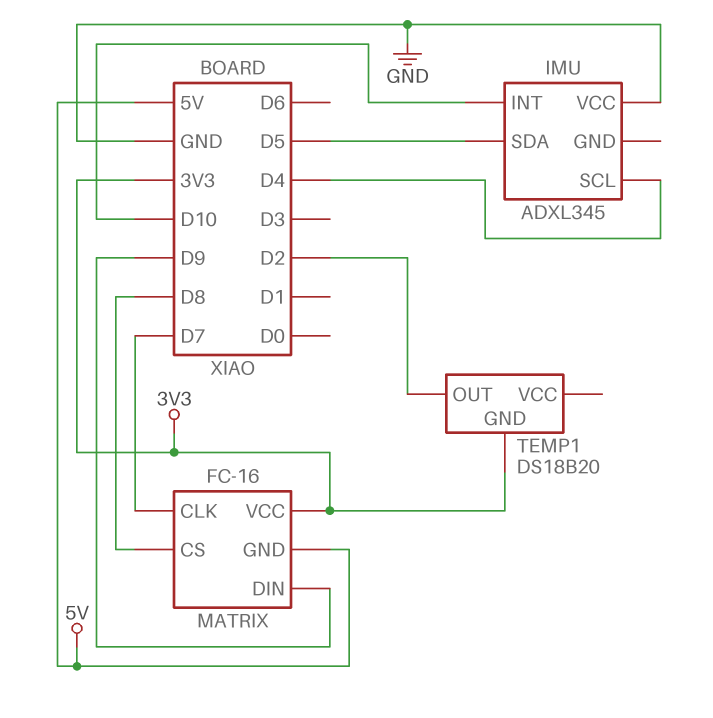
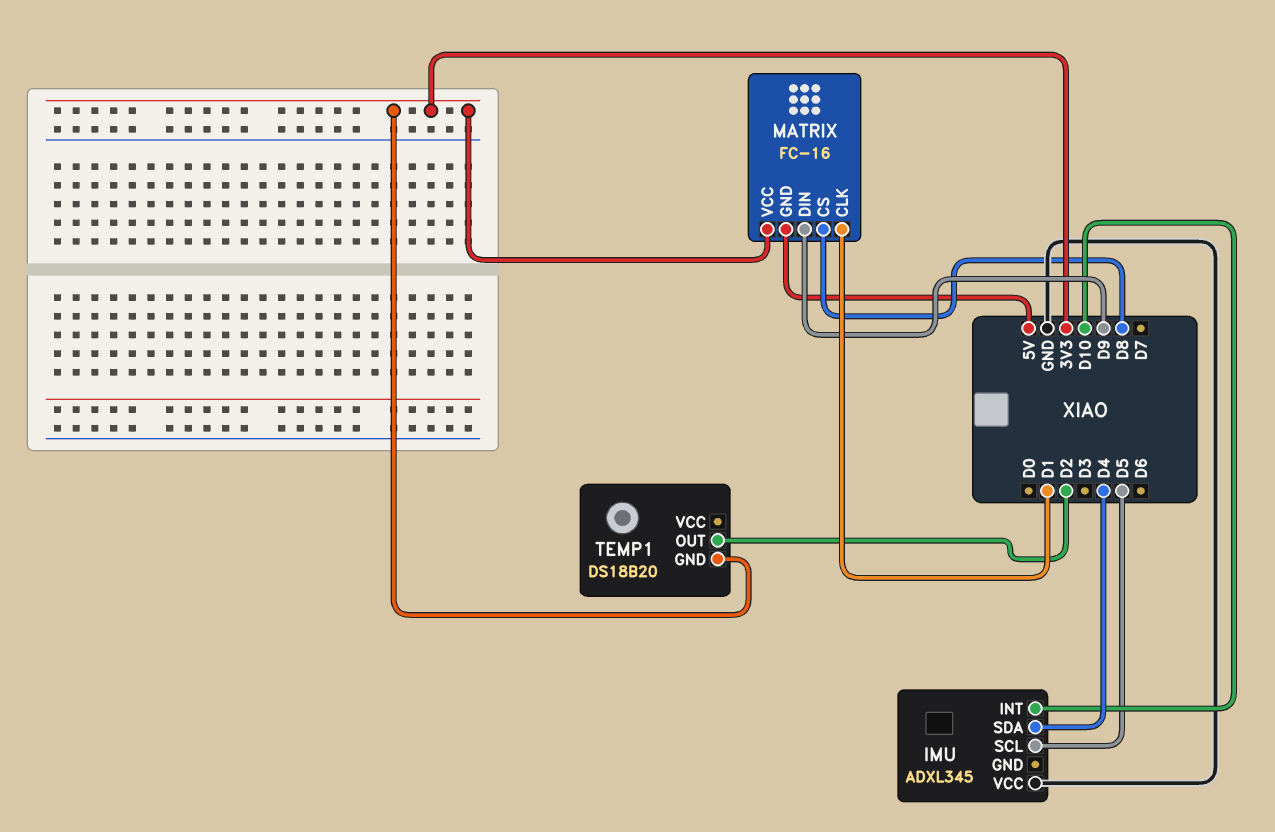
IMU pin SCL: D4 -> D5
IMU pin SDA: D5 -> D4
MATRIX pin CLK: D7 -> D1

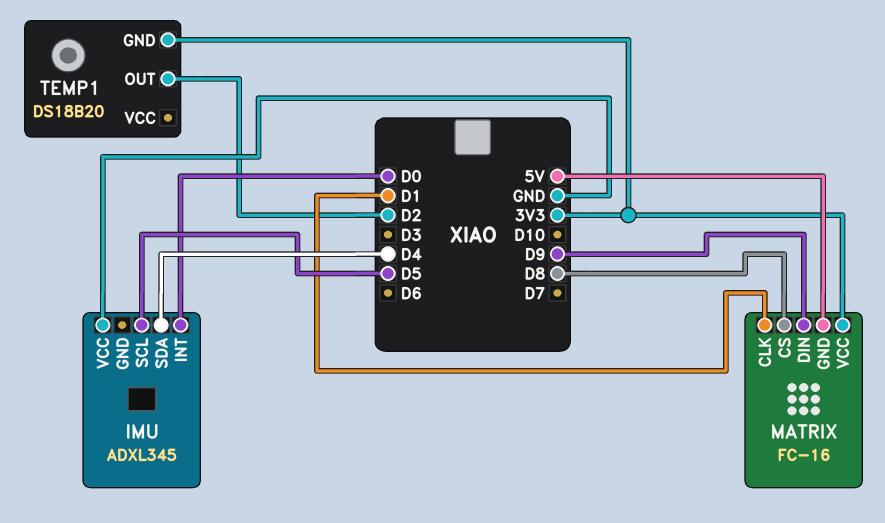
IMU pin INT: D10 -> D0

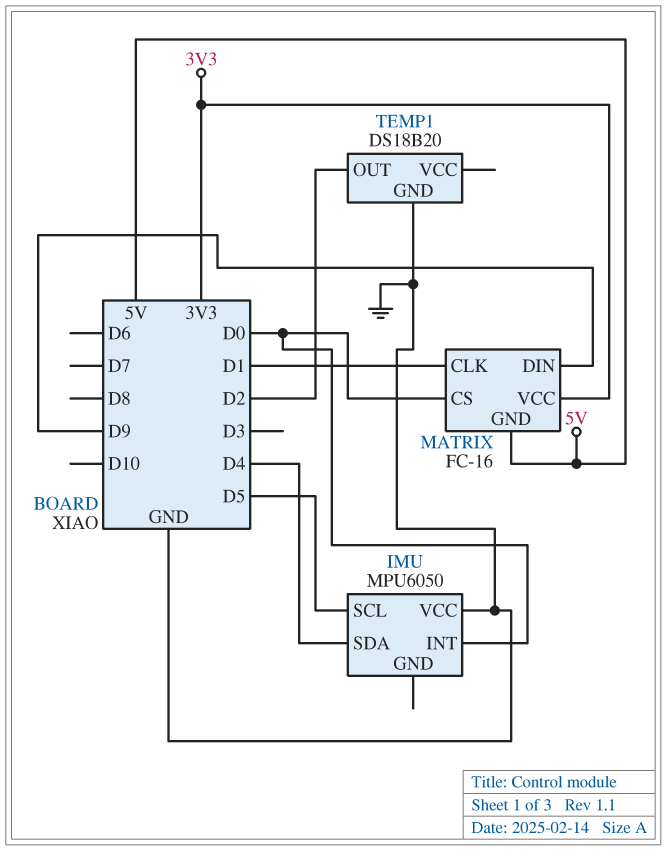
IMU: ADXL345 -> MPU6050
MATRIX pin CS: D8 -> D0
TEMP1 pin GND: 3V3 -> GND

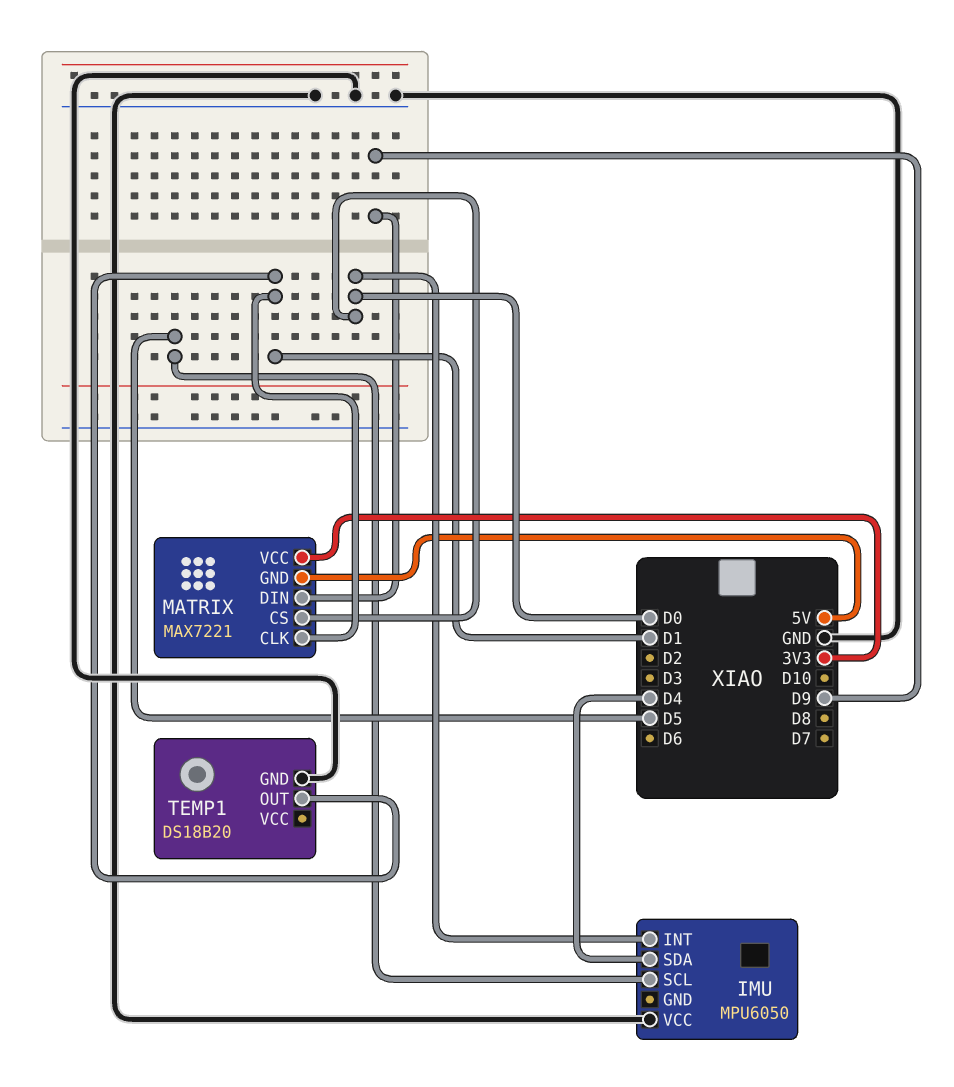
MATRIX: FC-16 -> MAX7221
TEMP1 pin OUT: D2 -> D1

